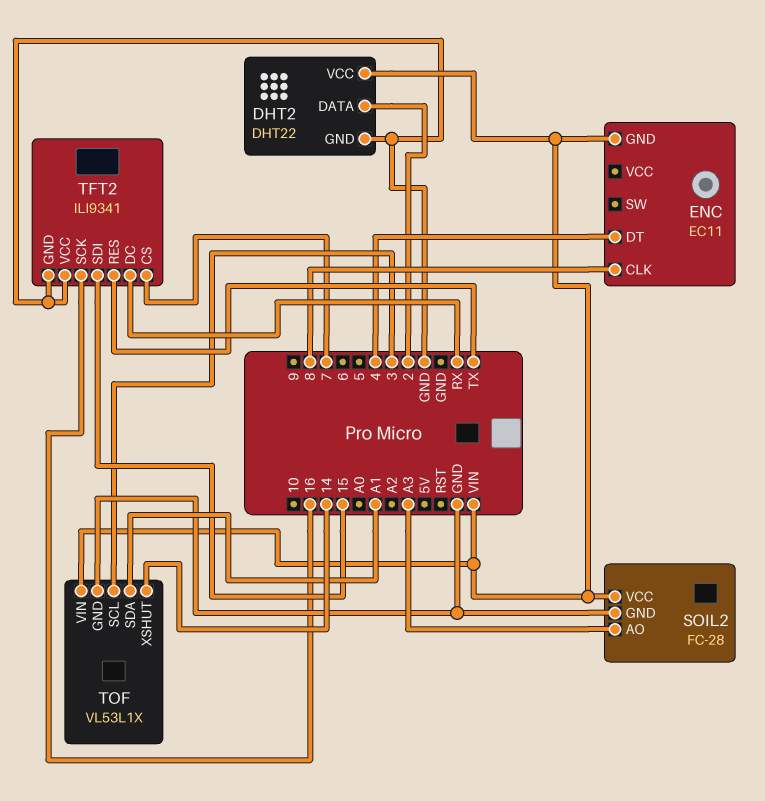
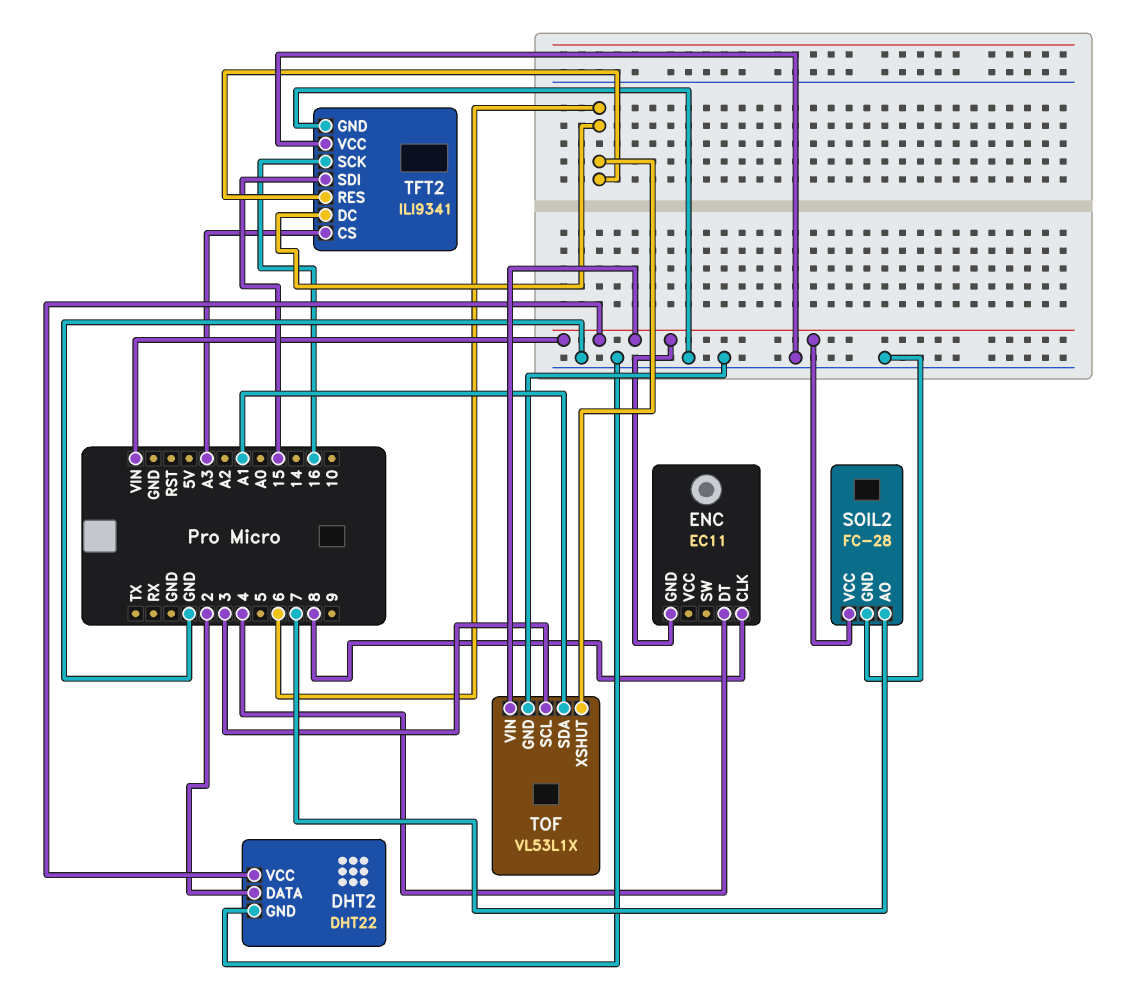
SOIL2 pin AO: A3 -> 7
TFT2 pin CS: 7 -> A3
TFT2 pin DC: RX -> 6
TFT2 pin RES: TX -> 6
TOF pin XSHUT: 14 -> 6

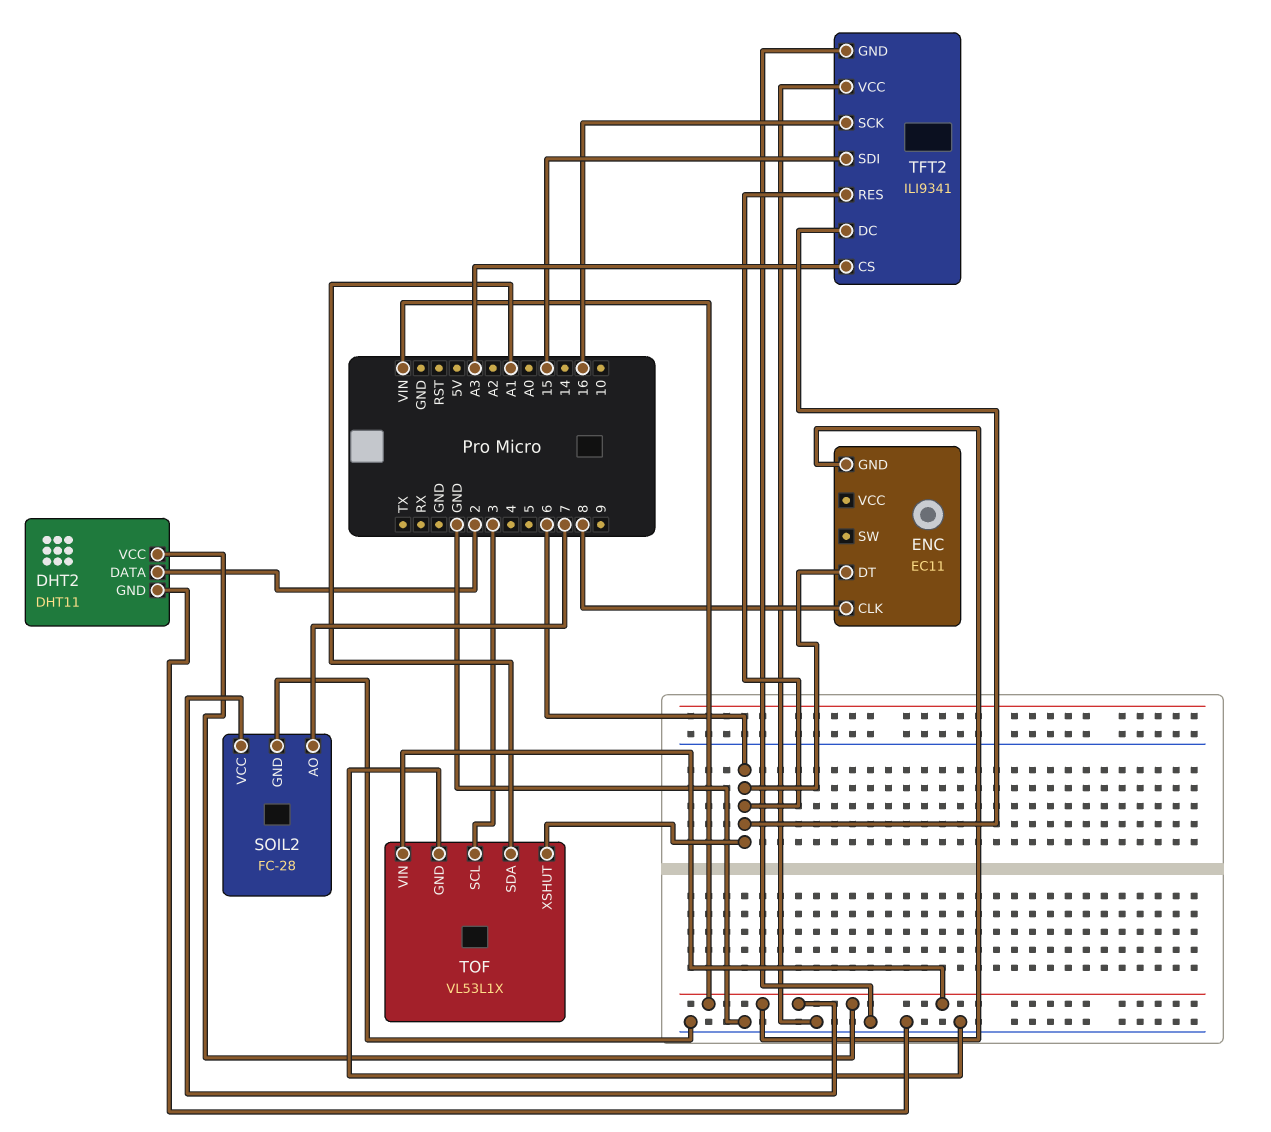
DHT2: DHT22 -> DHT11
ENC pin DT: 4 -> 6

